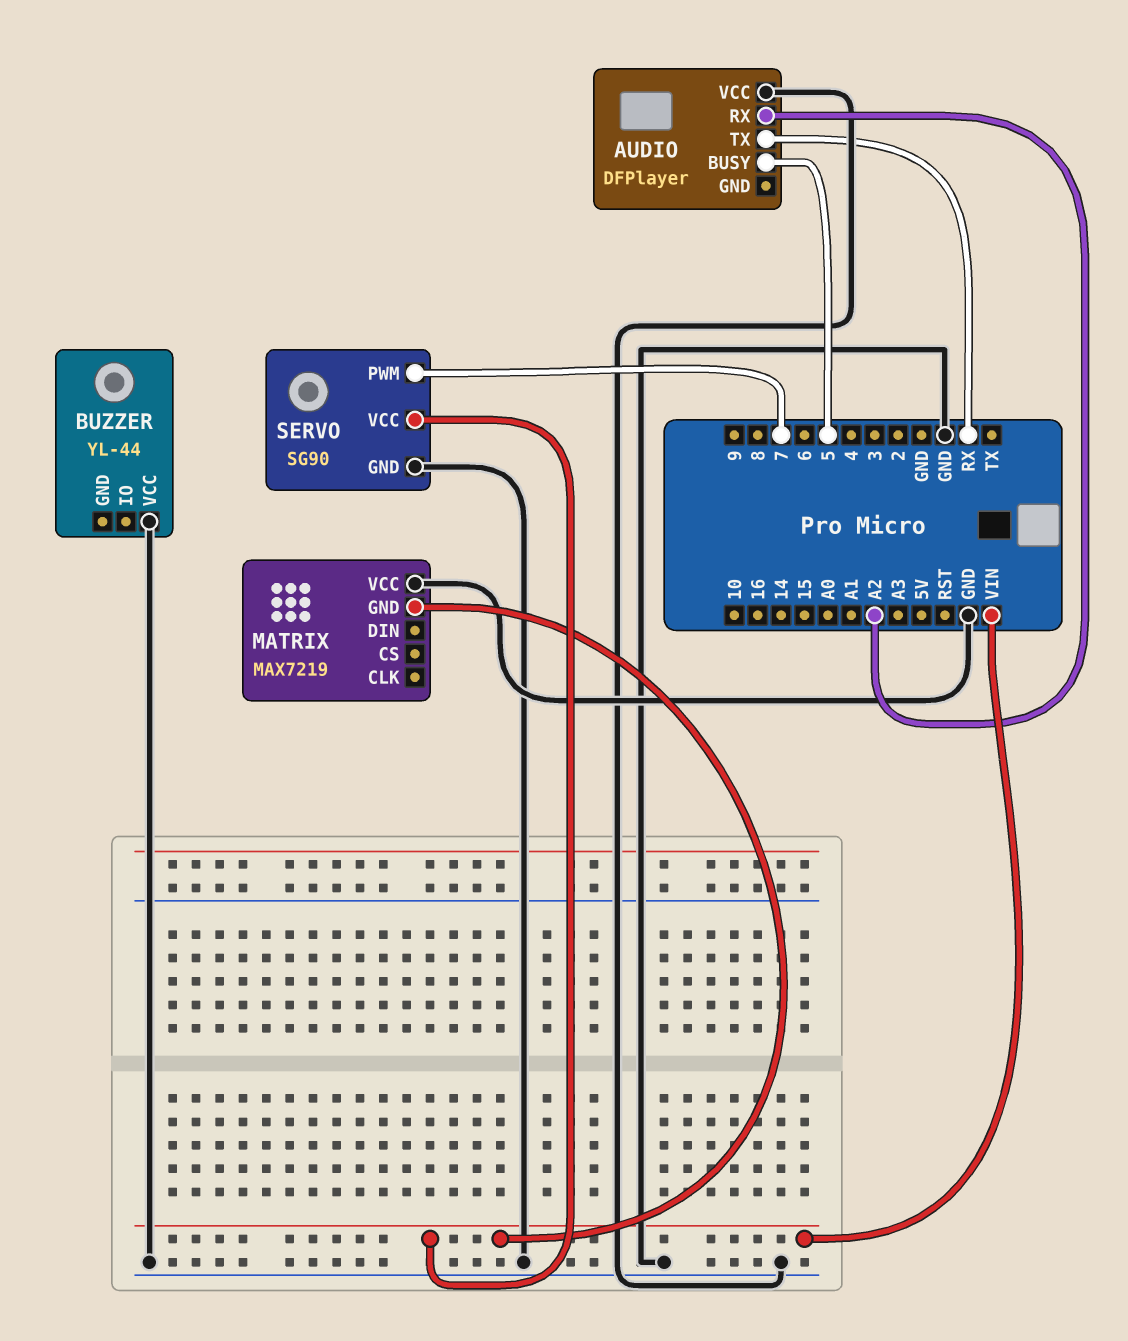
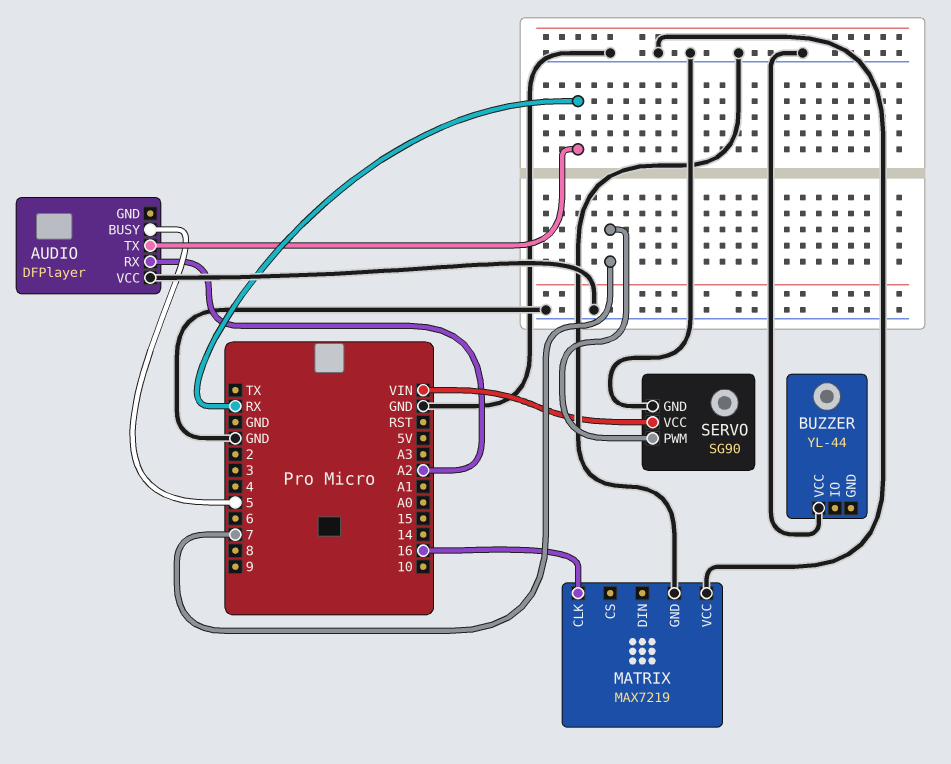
MATRIX pin CLK: none -> 16
MATRIX pin GND: VIN -> GND

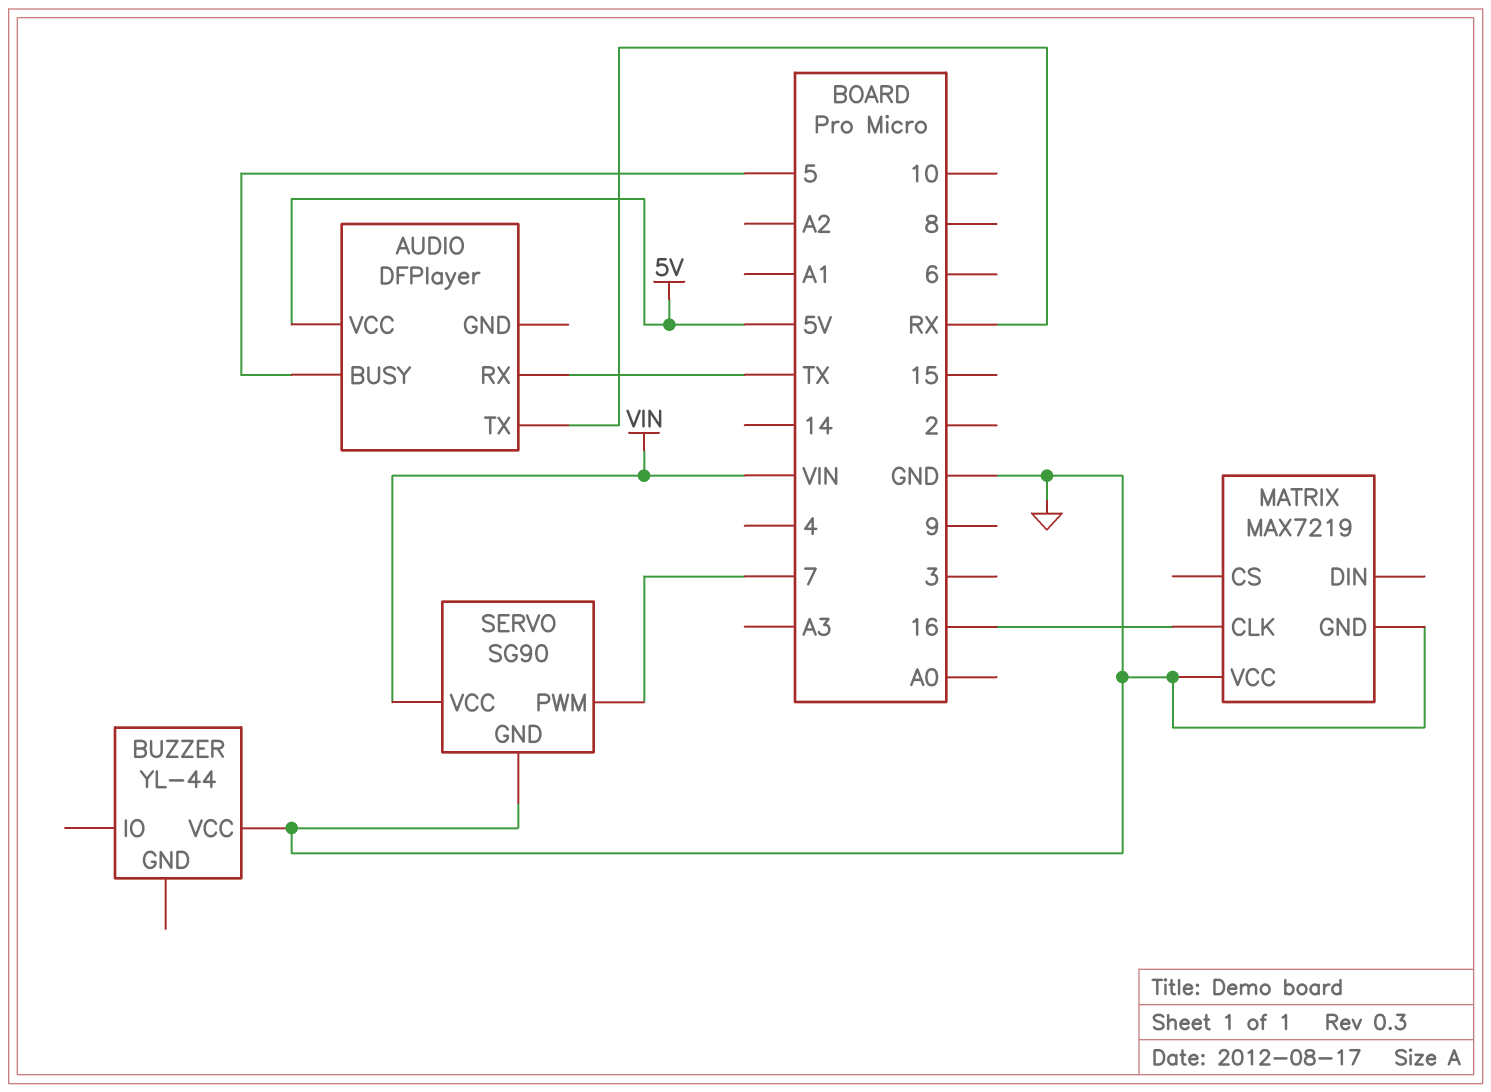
AUDIO pin RX: A2 -> TX
AUDIO pin VCC: GND -> 5V

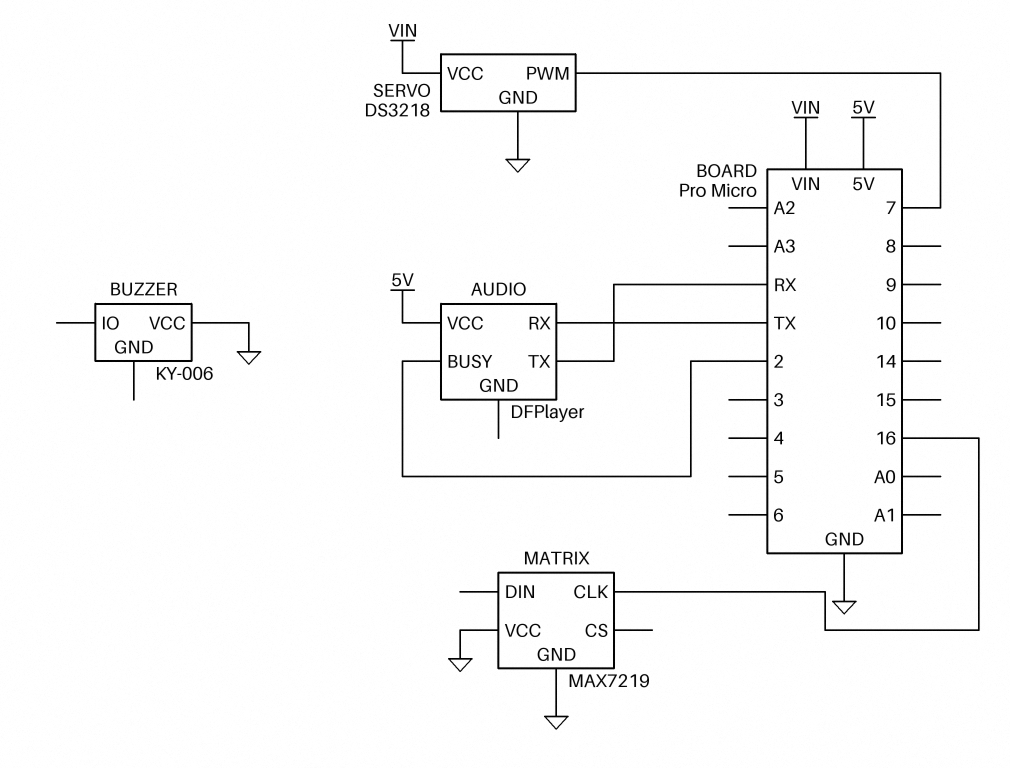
AUDIO pin BUSY: 5 -> 2
BUZZER: YL-44 -> KY-006
SERVO: SG90 -> DS3218

